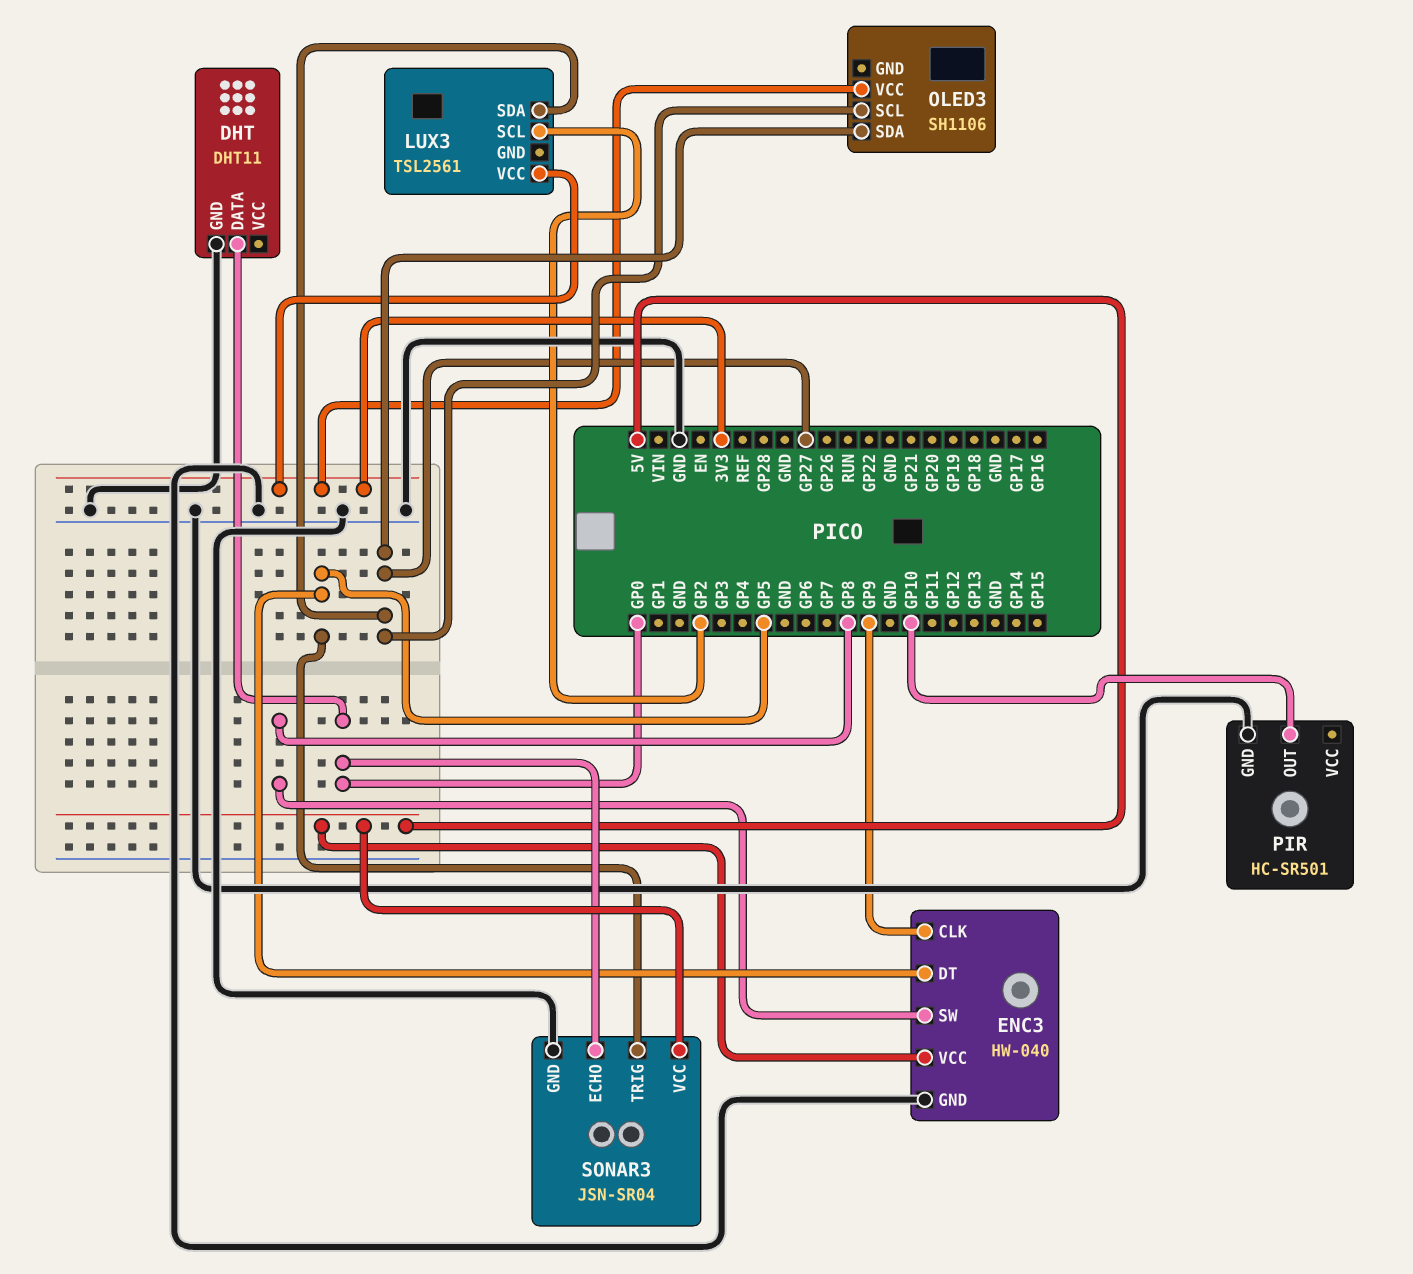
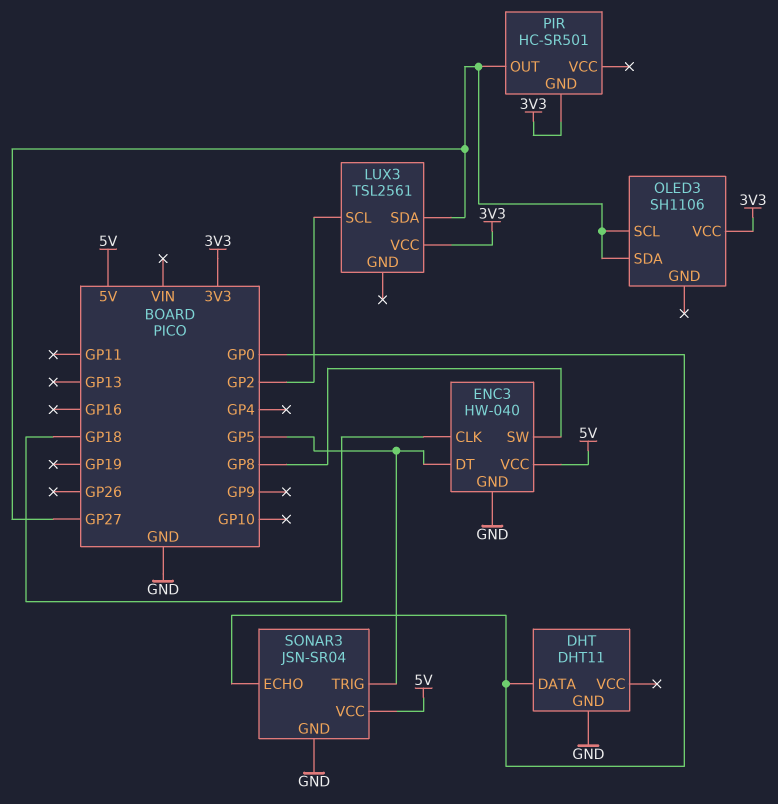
ENC3 pin CLK: GP9 -> GP18
PIR pin GND: GND -> 3V3
PIR pin OUT: GP10 -> GP27

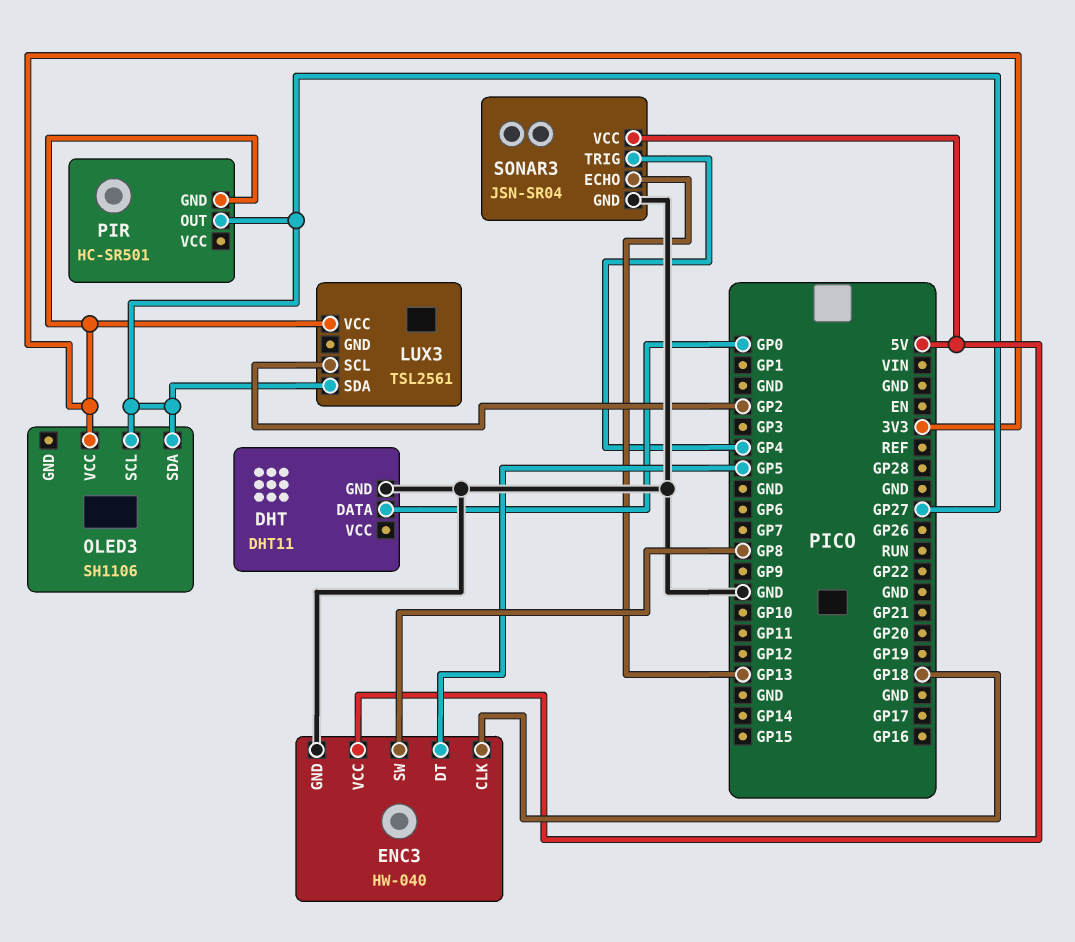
SONAR3 pin ECHO: GP0 -> GP13
SONAR3 pin TRIG: GP5 -> GP4

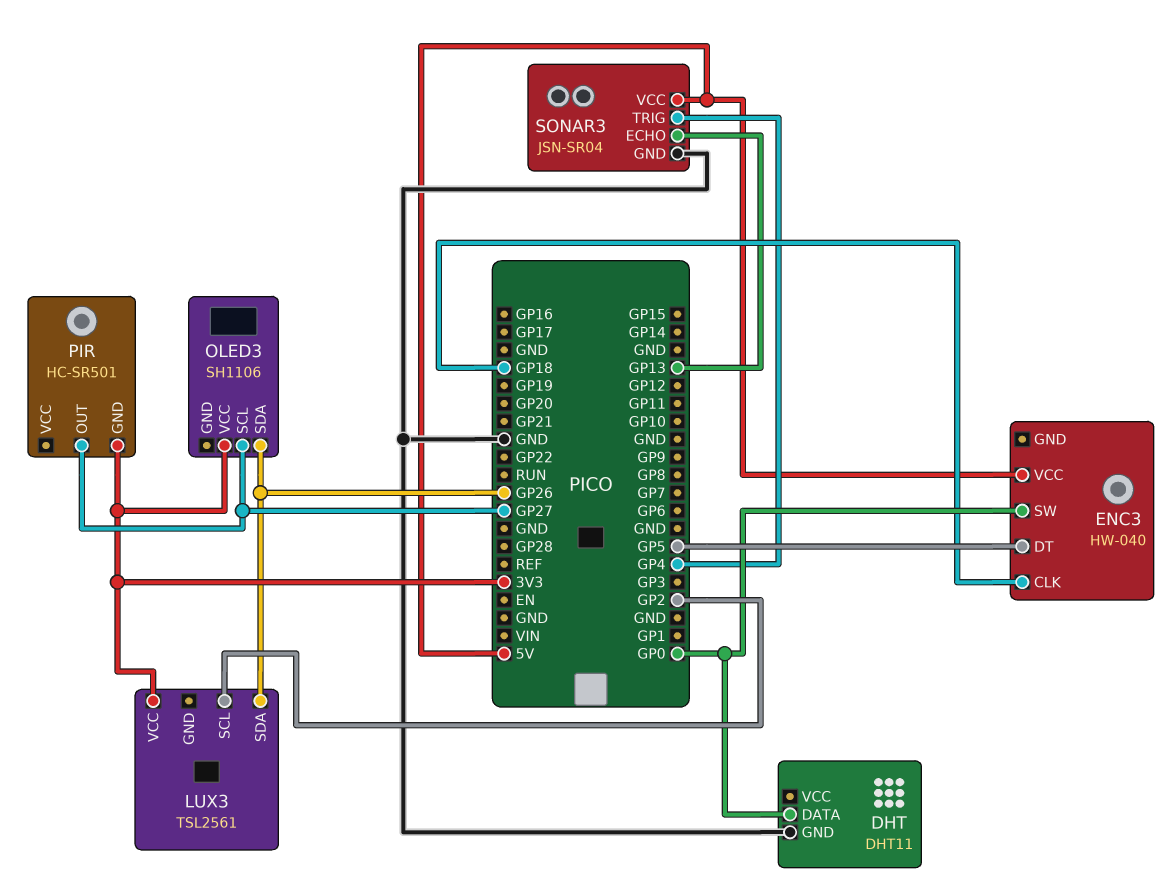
ENC3 pin GND: GND -> none
ENC3 pin SW: GP8 -> GP0
LUX3 pin SDA: GP27 -> GP26
OLED3 pin SDA: GP27 -> GP26

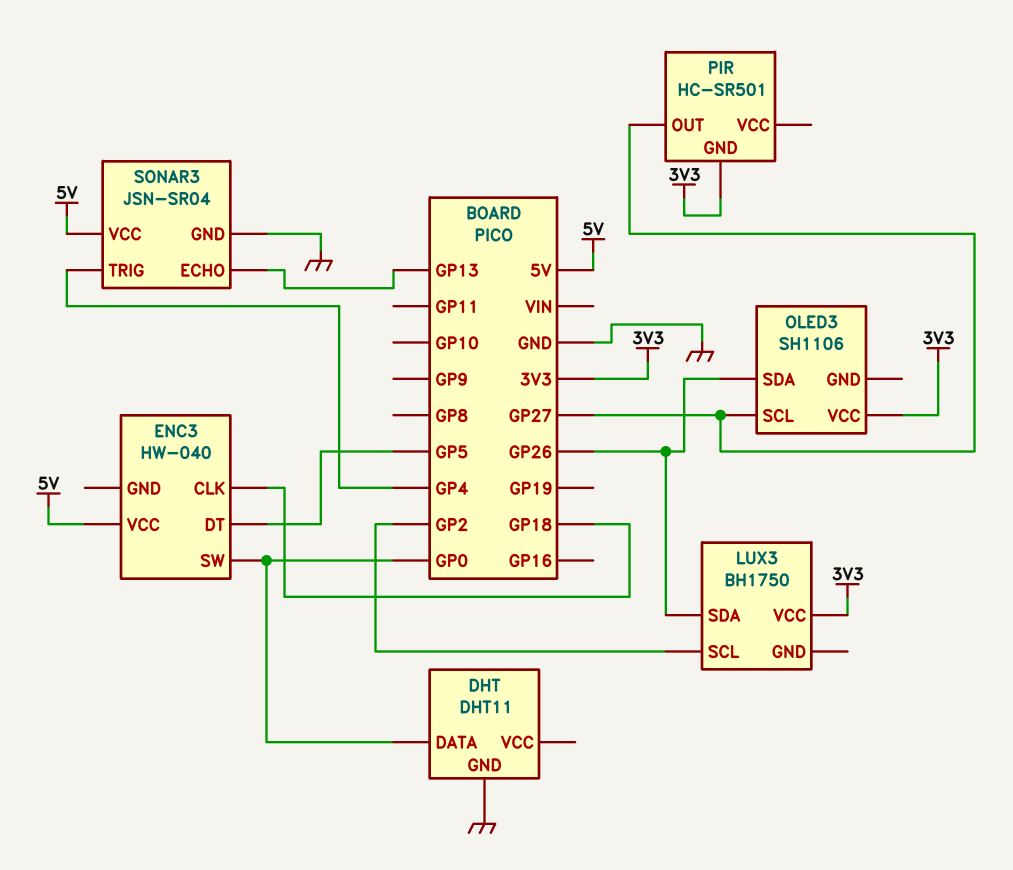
LUX3: TSL2561 -> BH1750

